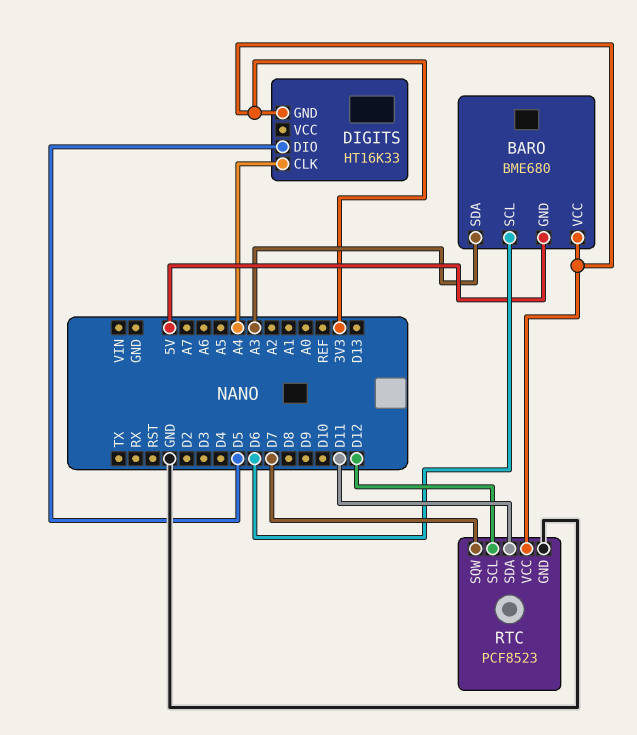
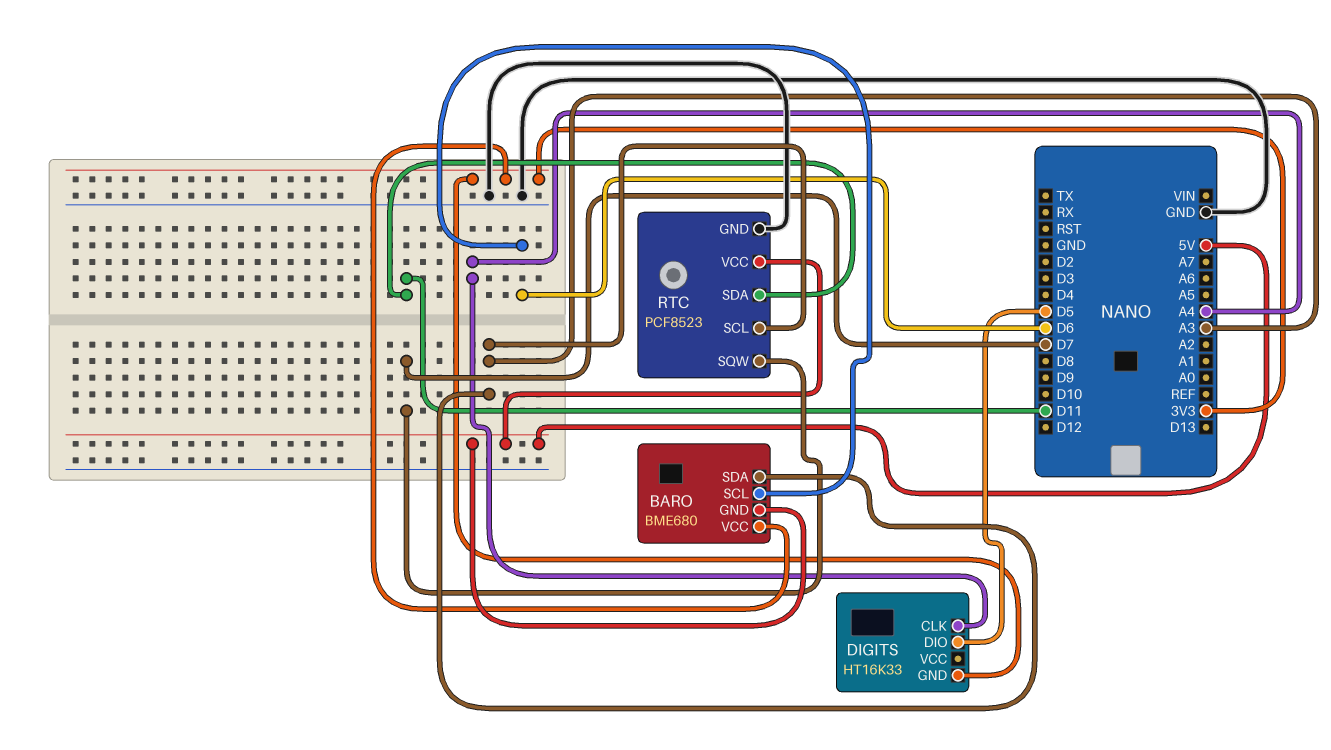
RTC pin SCL: D12 -> A3
RTC pin VCC: 3V3 -> 5V

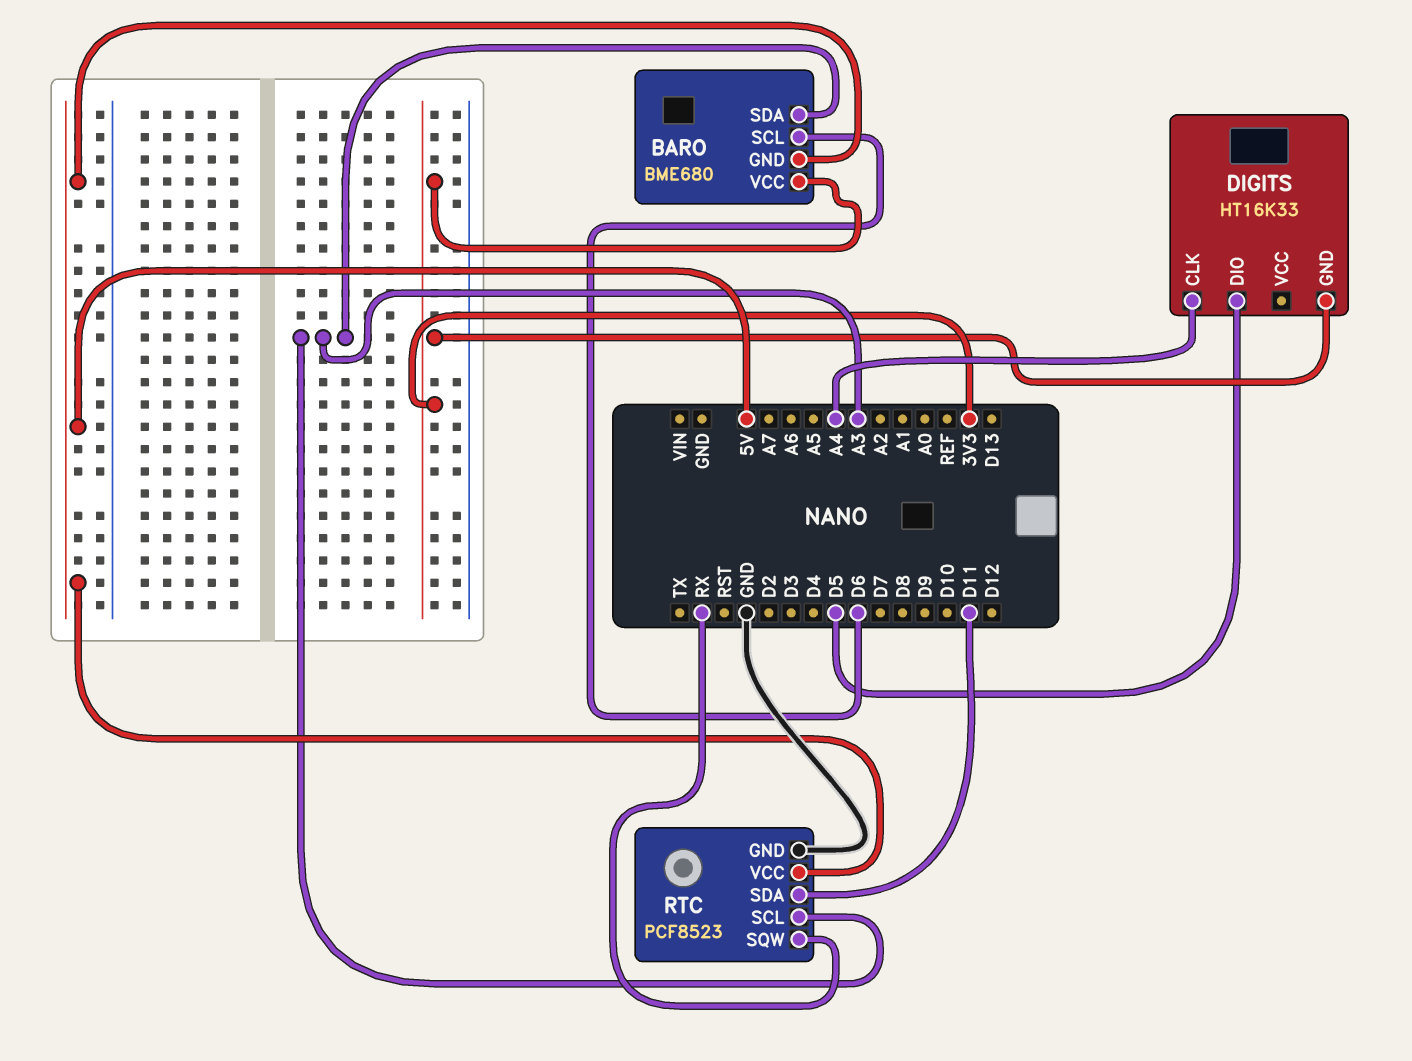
RTC pin SQW: D7 -> RX

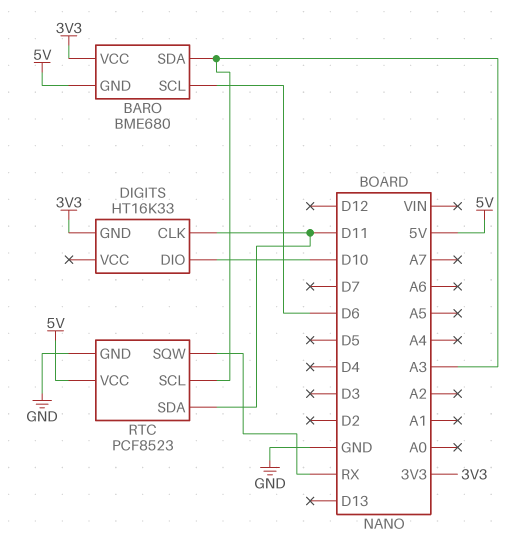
DIGITS pin CLK: A4 -> D11
DIGITS pin DIO: D5 -> D10

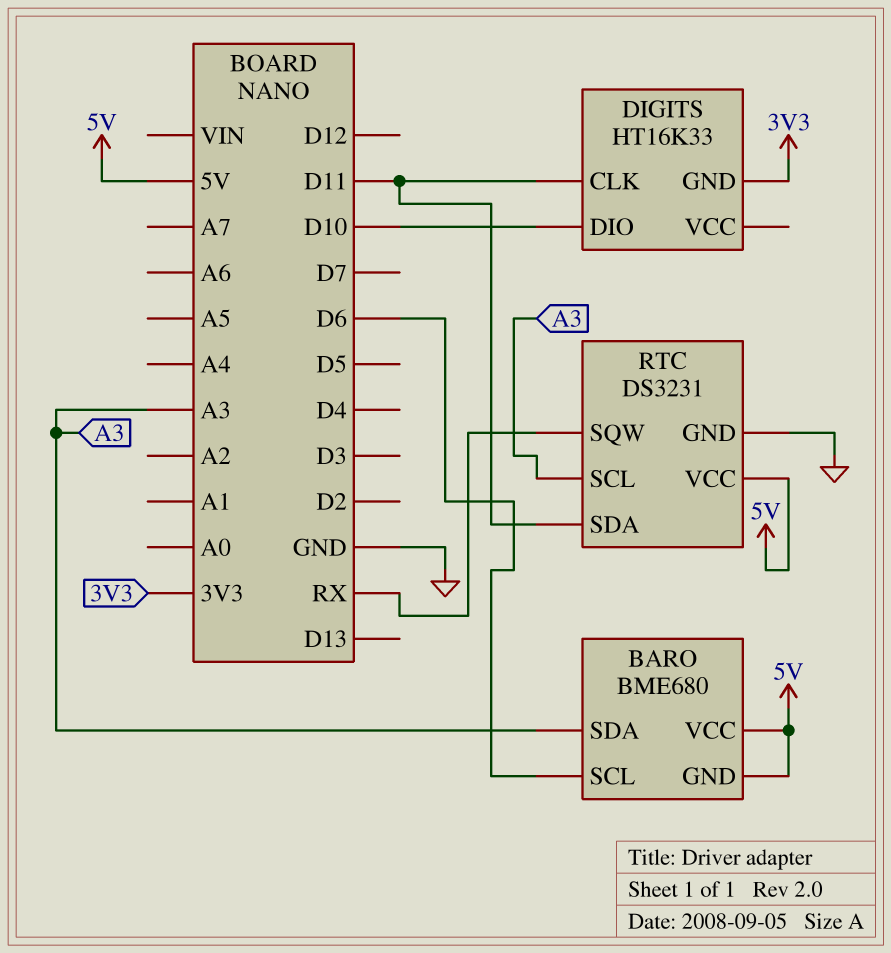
BARO pin VCC: 3V3 -> 5V
RTC: PCF8523 -> DS3231

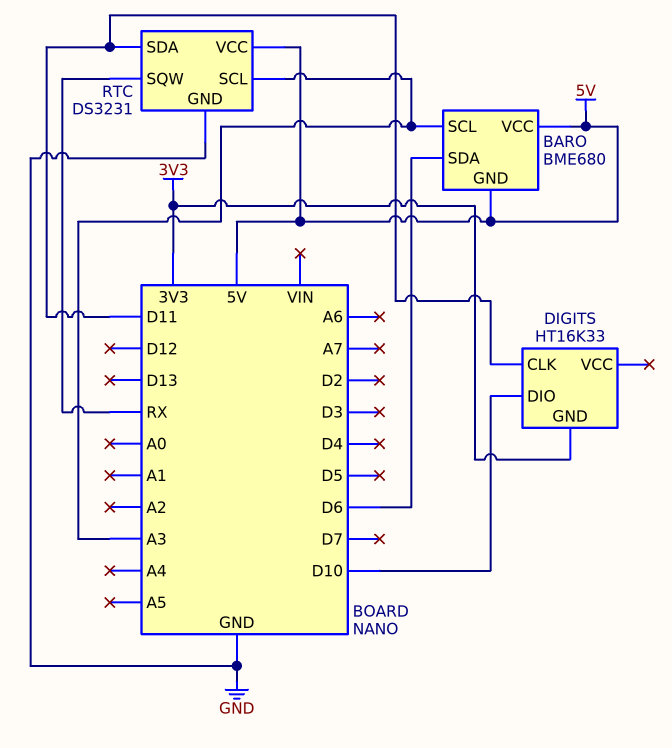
BARO pin SCL: D6 -> A3
BARO pin SDA: A3 -> D6

